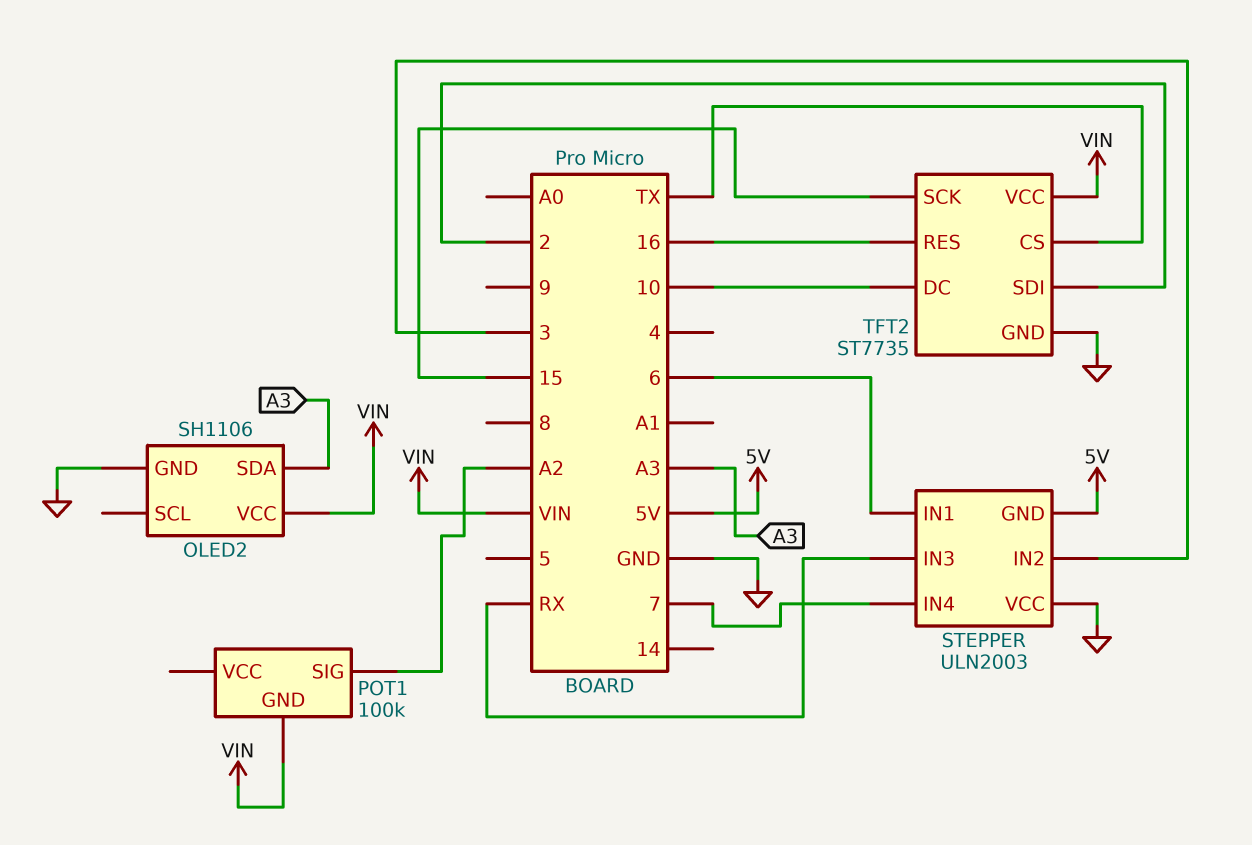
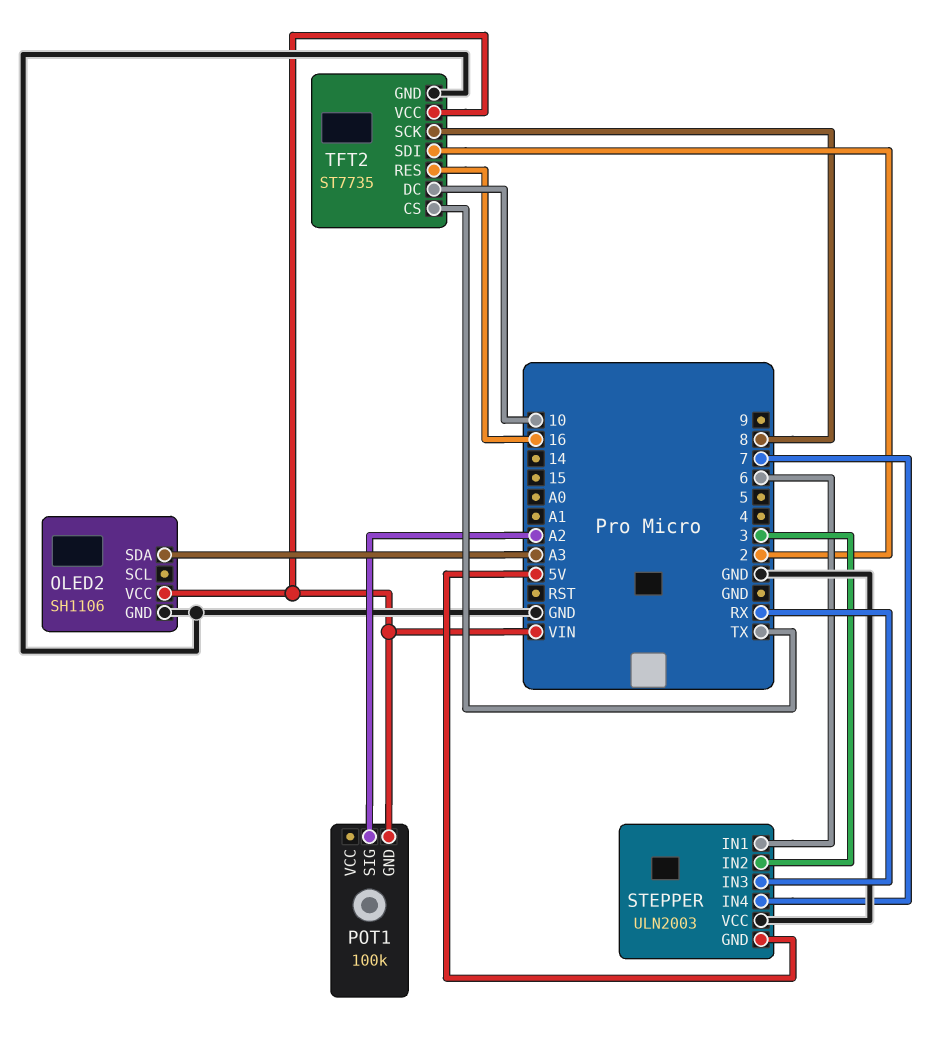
TFT2 pin SCK: 15 -> 8

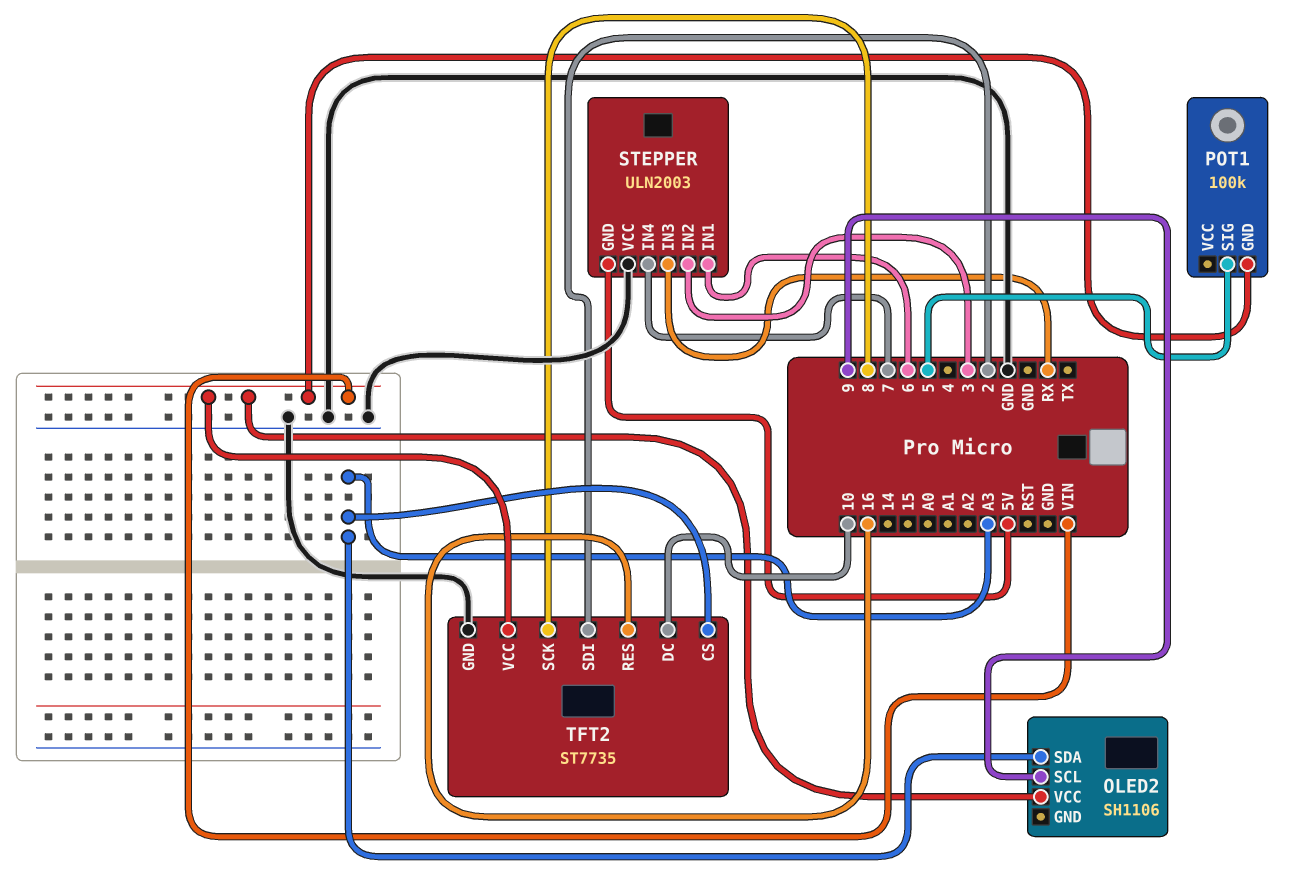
OLED2 pin GND: GND -> none
OLED2 pin SCL: none -> 9
POT1 pin SIG: A2 -> 5
TFT2 pin CS: TX -> A3

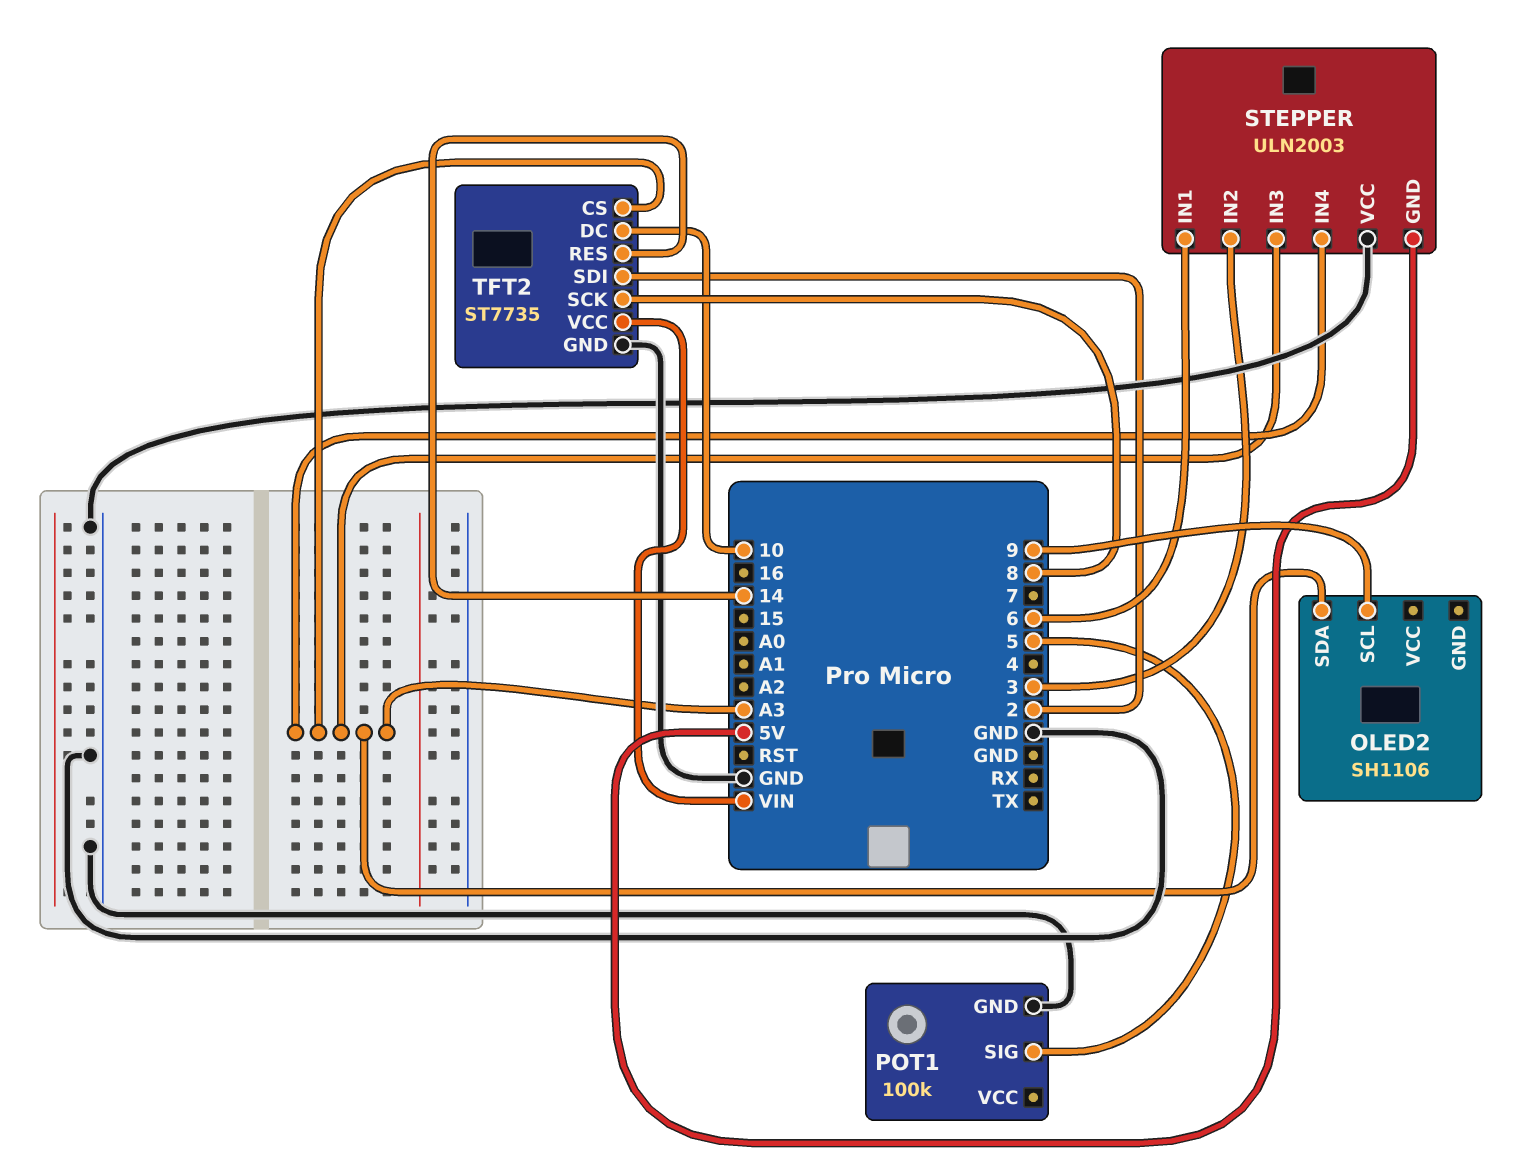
OLED2 pin VCC: VIN -> none
POT1 pin GND: VIN -> GND
STEPPER pin IN3: RX -> A3
STEPPER pin IN4: 7 -> A3
TFT2 pin RES: 16 -> 14

